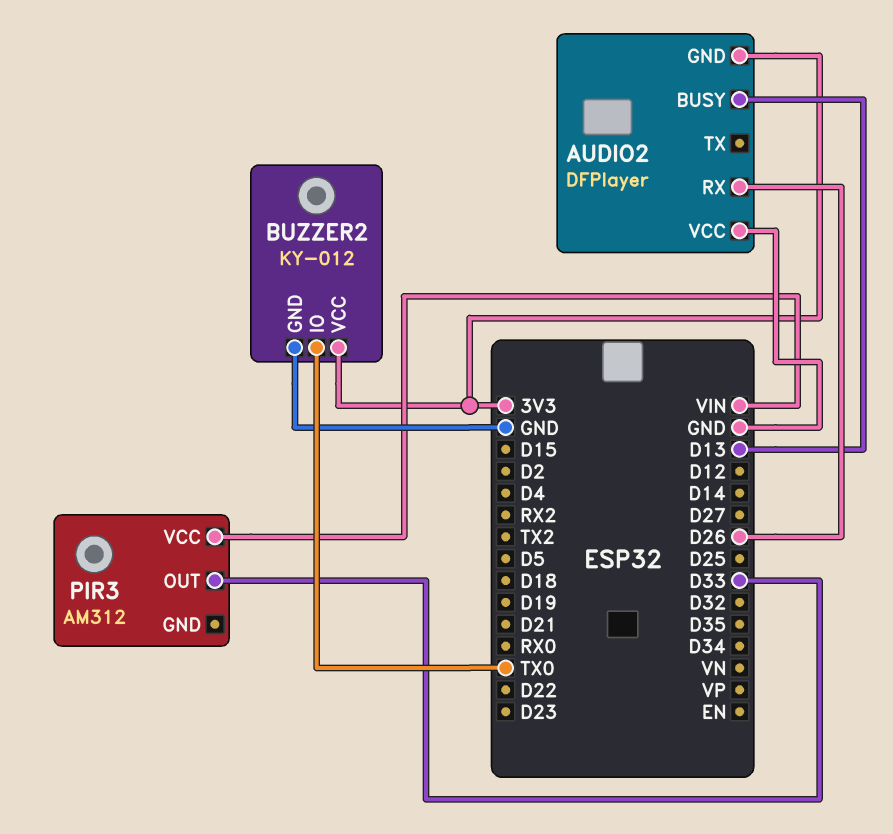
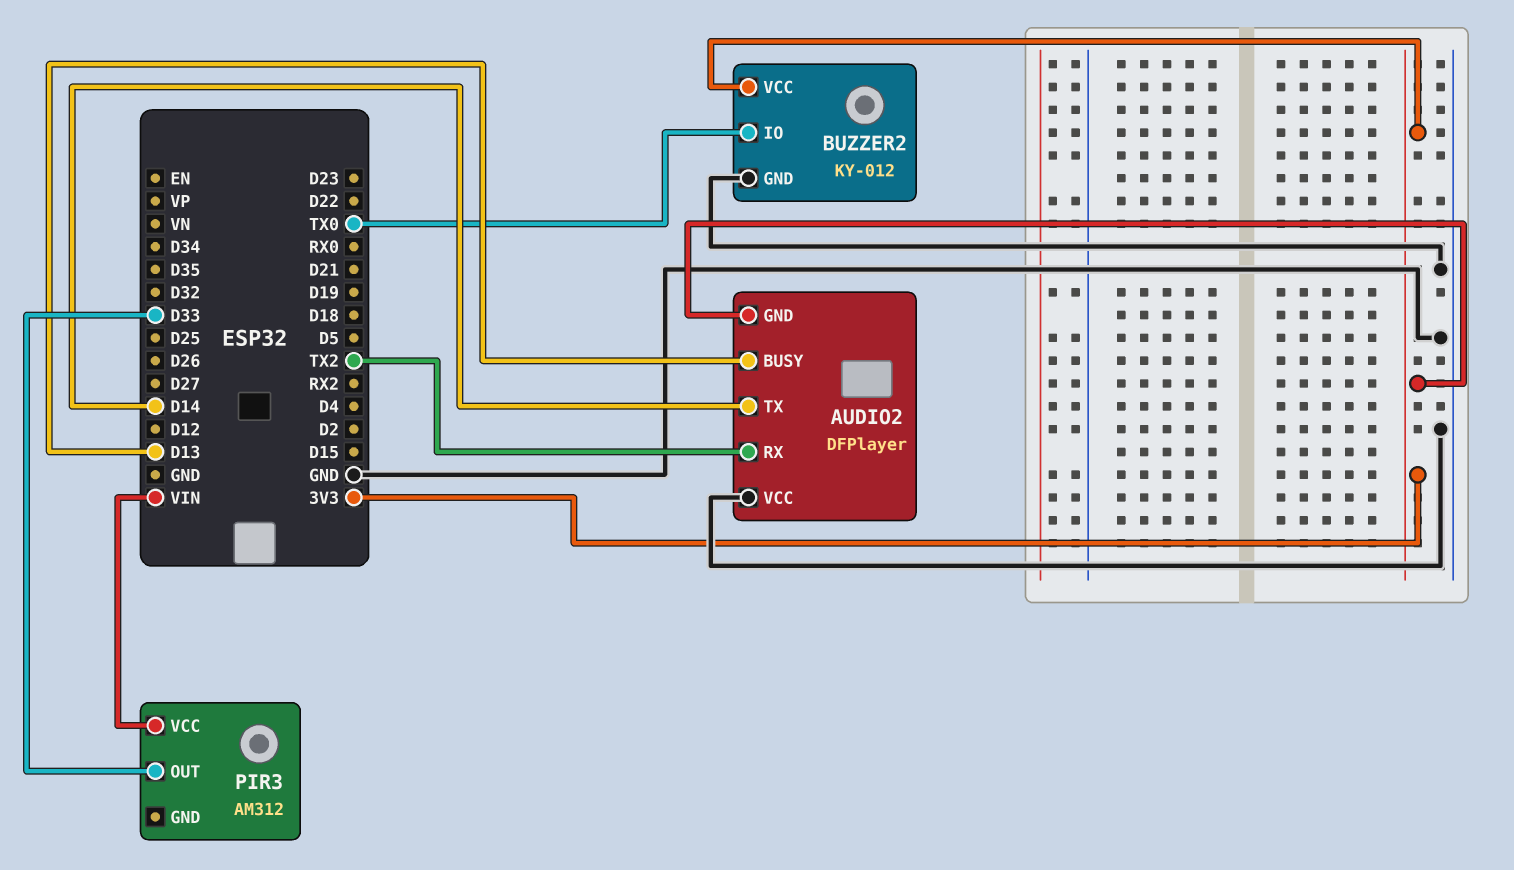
AUDIO2 pin RX: D26 -> TX2
AUDIO2 pin TX: none -> D14

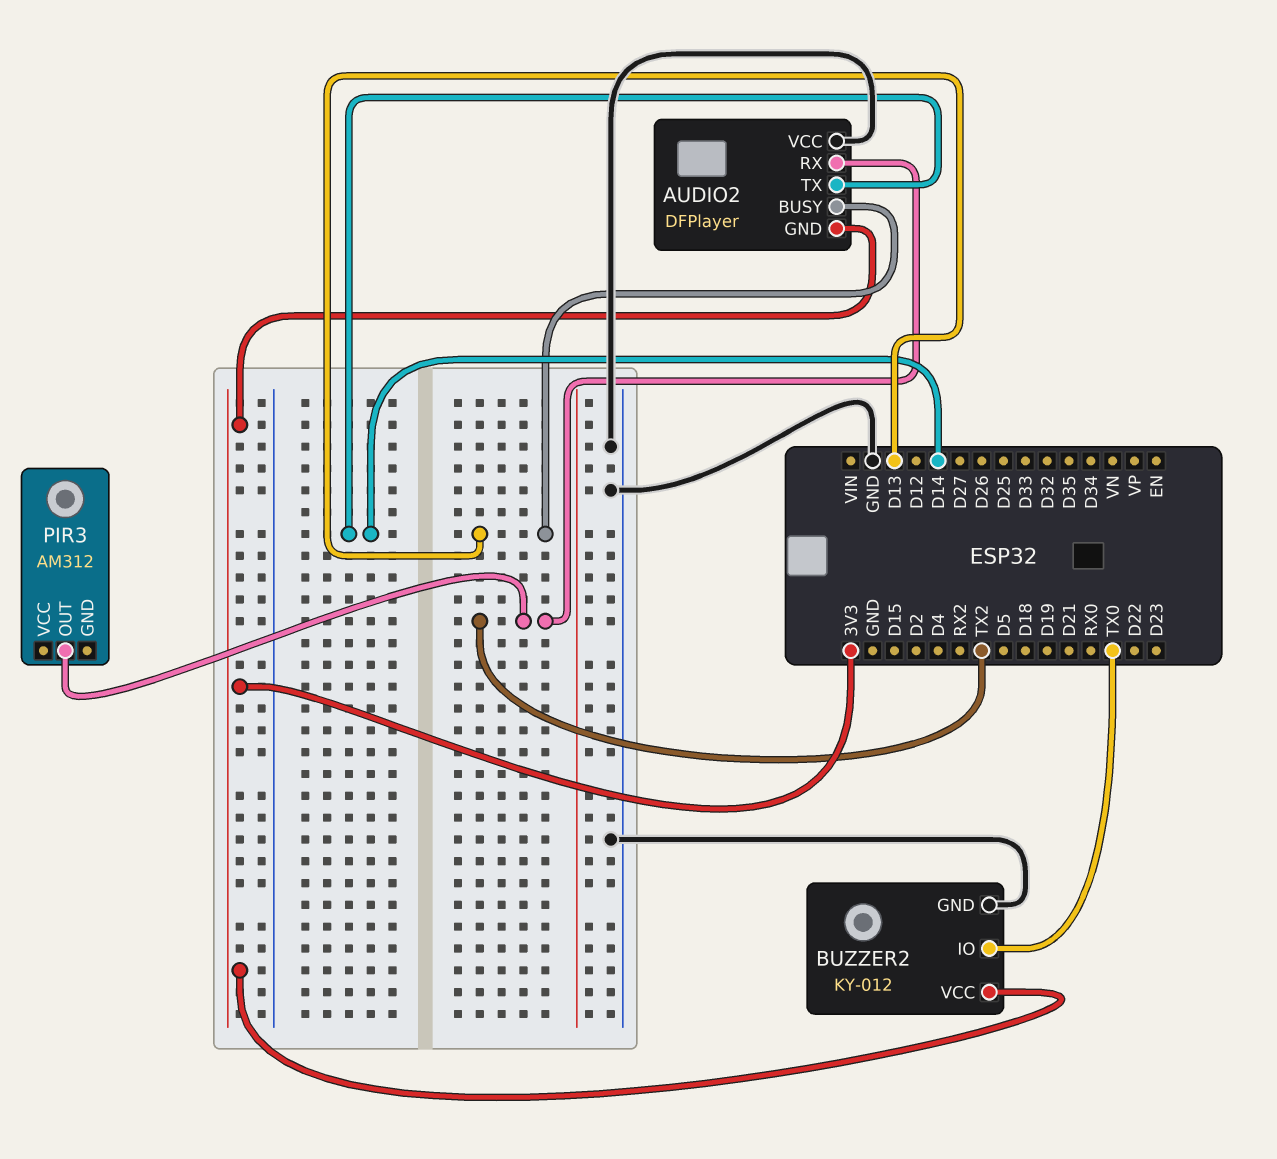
PIR3 pin OUT: D33 -> TX2
PIR3 pin VCC: VIN -> none

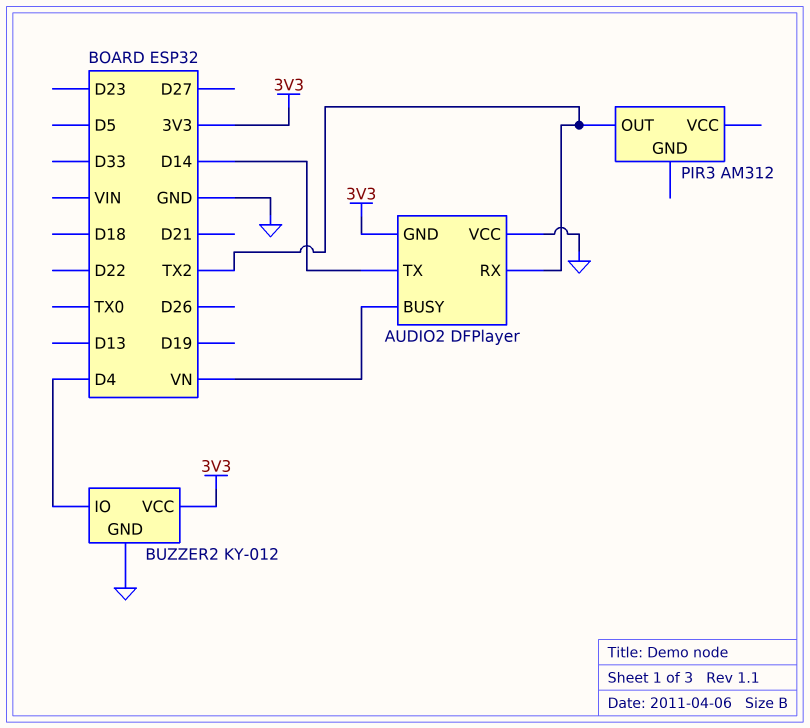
AUDIO2 pin BUSY: D13 -> VN
BUZZER2 pin IO: TX0 -> D4

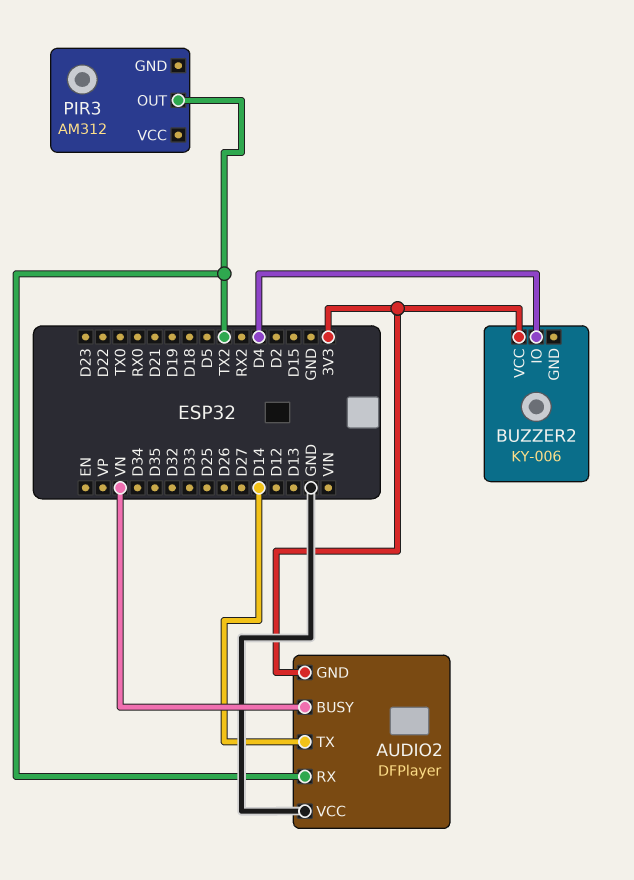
BUZZER2: KY-012 -> KY-006
BUZZER2 pin GND: GND -> none

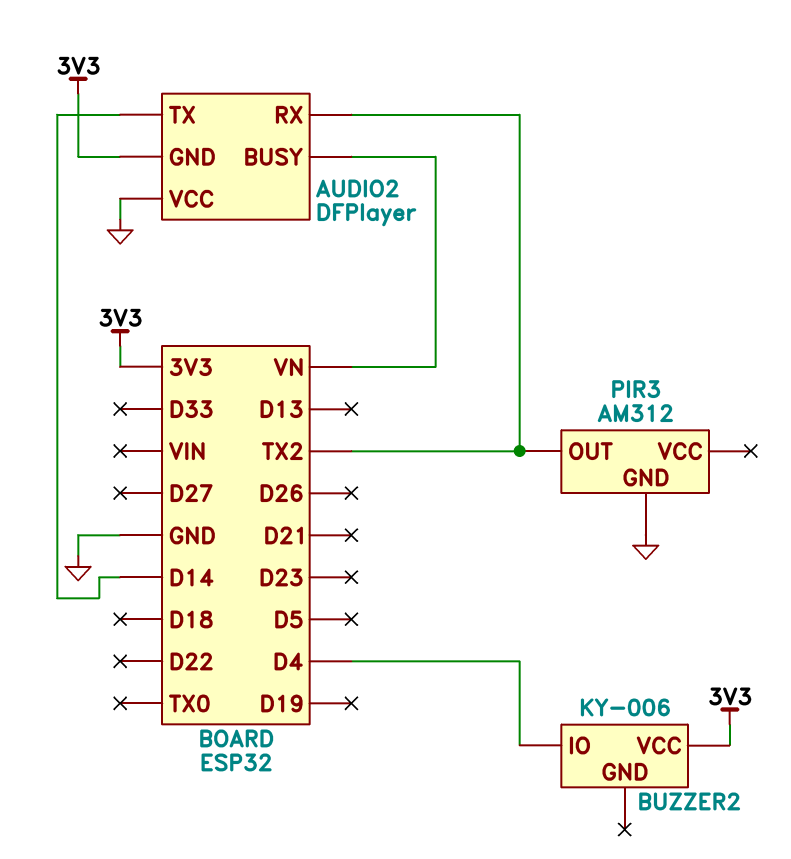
PIR3 pin GND: none -> GND

